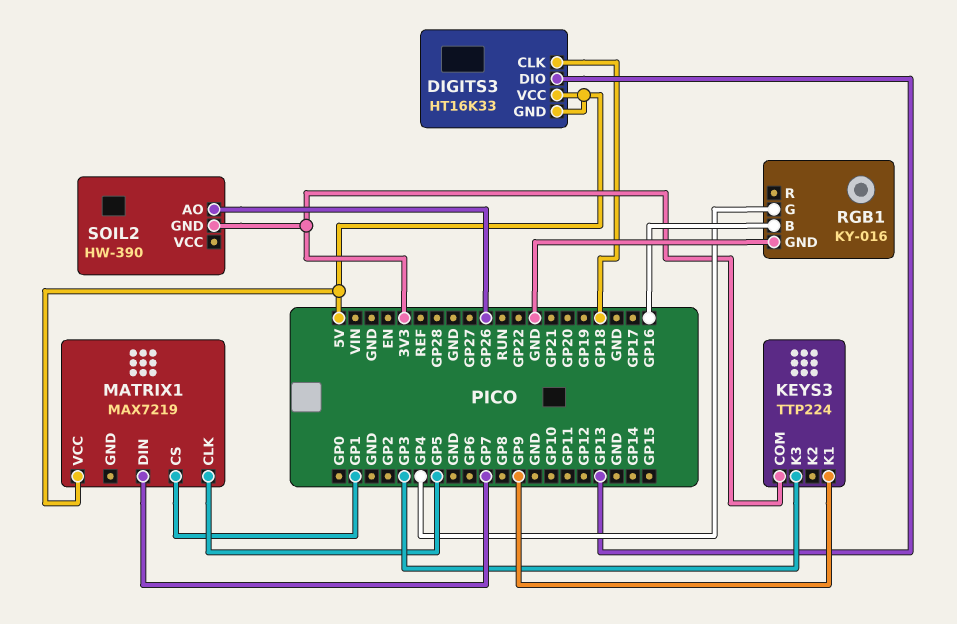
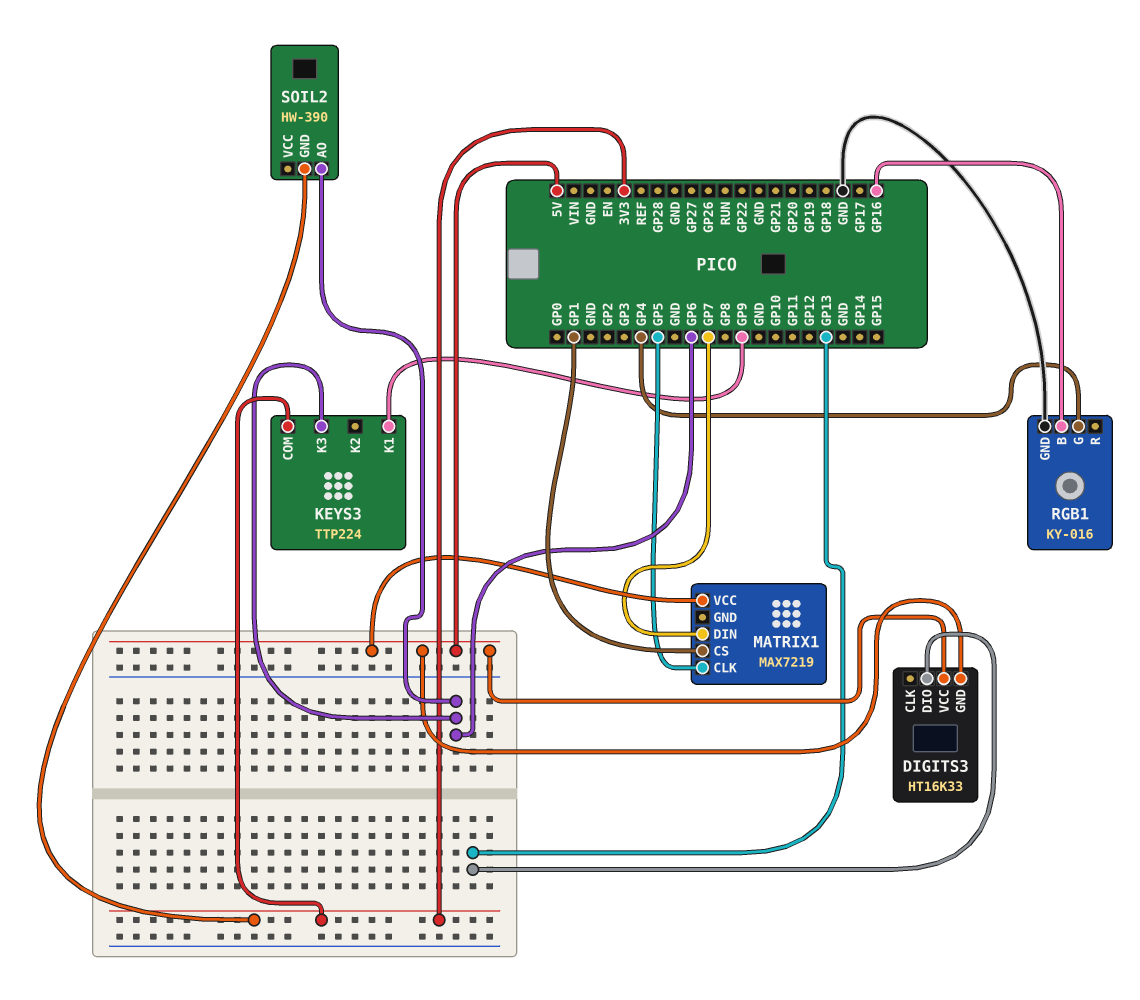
DIGITS3 pin CLK: GP18 -> none
KEYS3 pin K3: GP3 -> GP6
SOIL2 pin AO: GP26 -> GP6

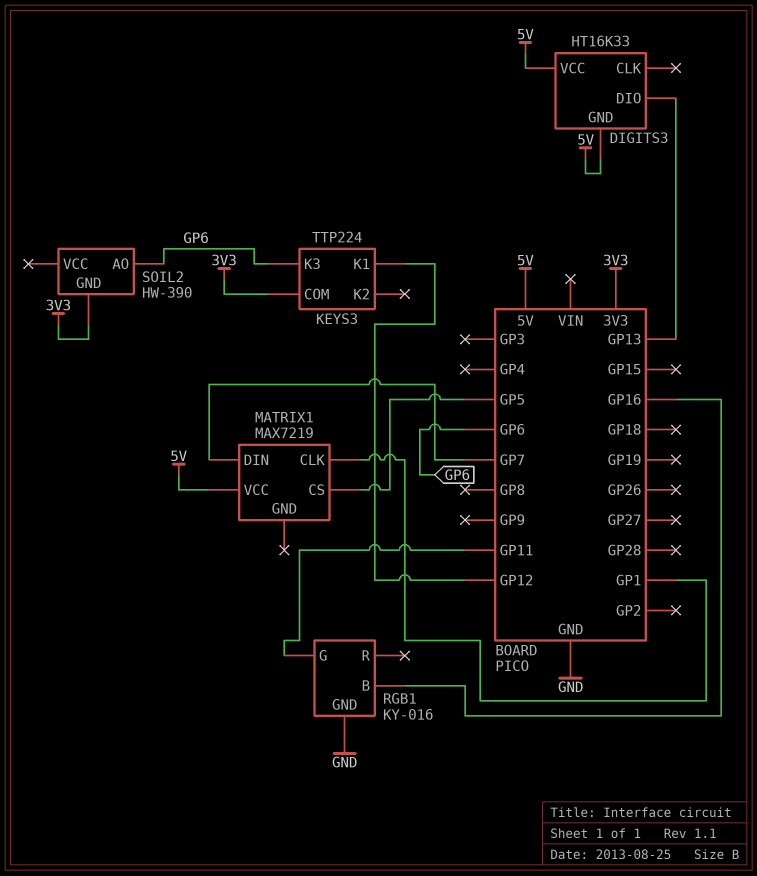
KEYS3 pin K1: GP9 -> GP12
MATRIX1 pin CLK: GP5 -> GP1
MATRIX1 pin CS: GP1 -> GP5
RGB1 pin G: GP4 -> GP11

